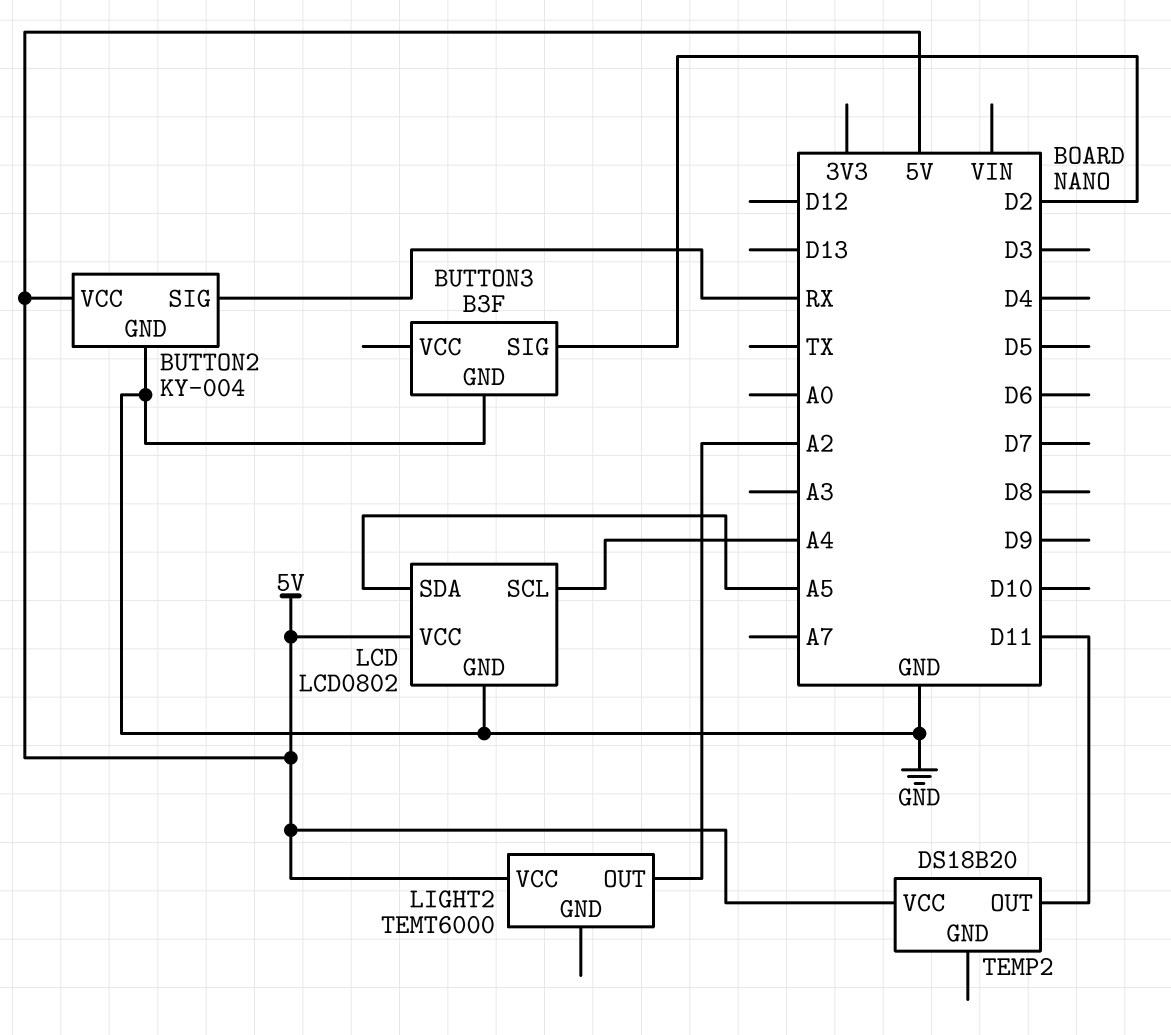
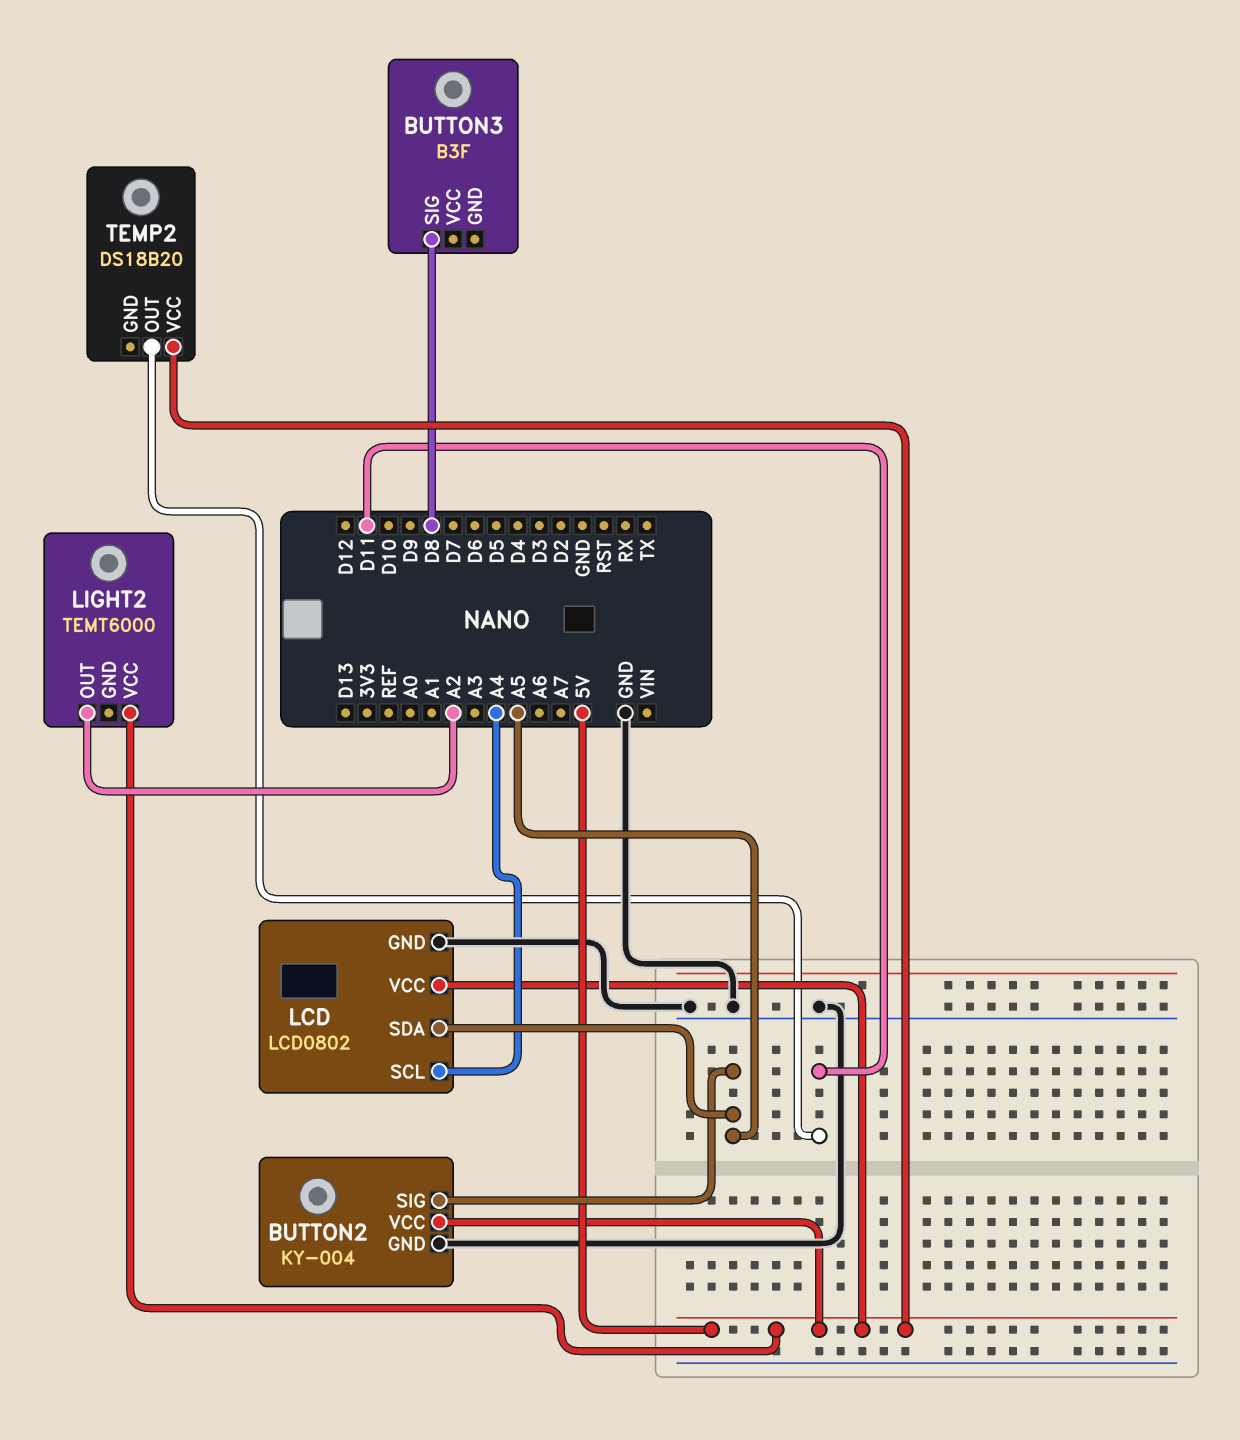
BUTTON2 pin SIG: RX -> A5
BUTTON3 pin GND: GND -> none
BUTTON3 pin SIG: D2 -> D8

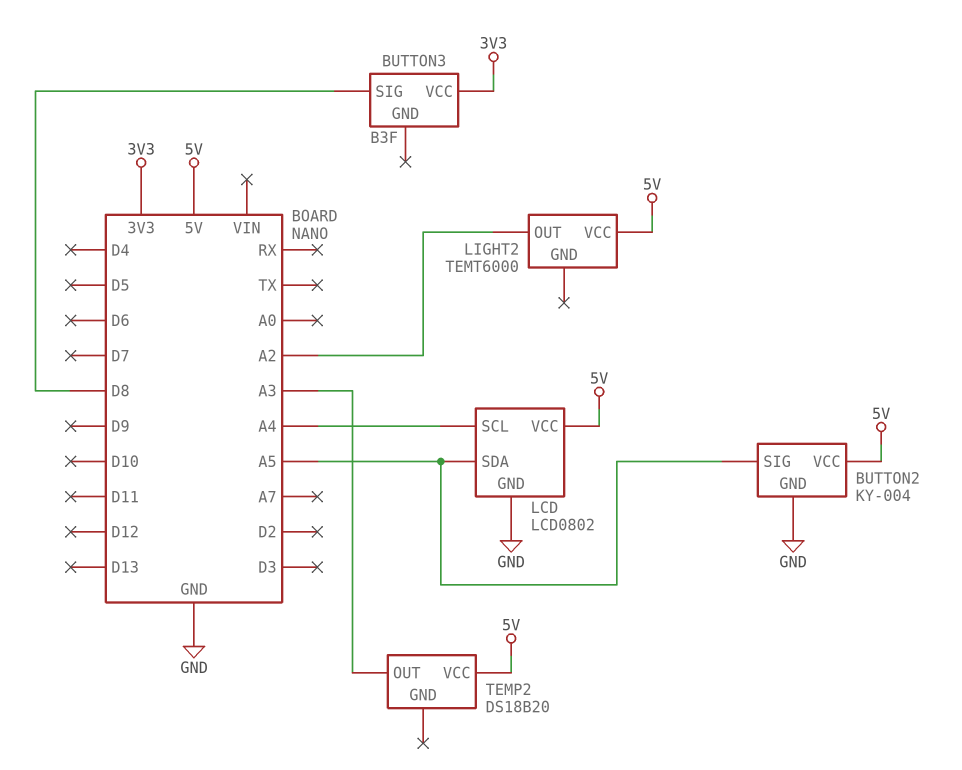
BUTTON3 pin VCC: none -> 3V3
TEMP2 pin OUT: D11 -> A3

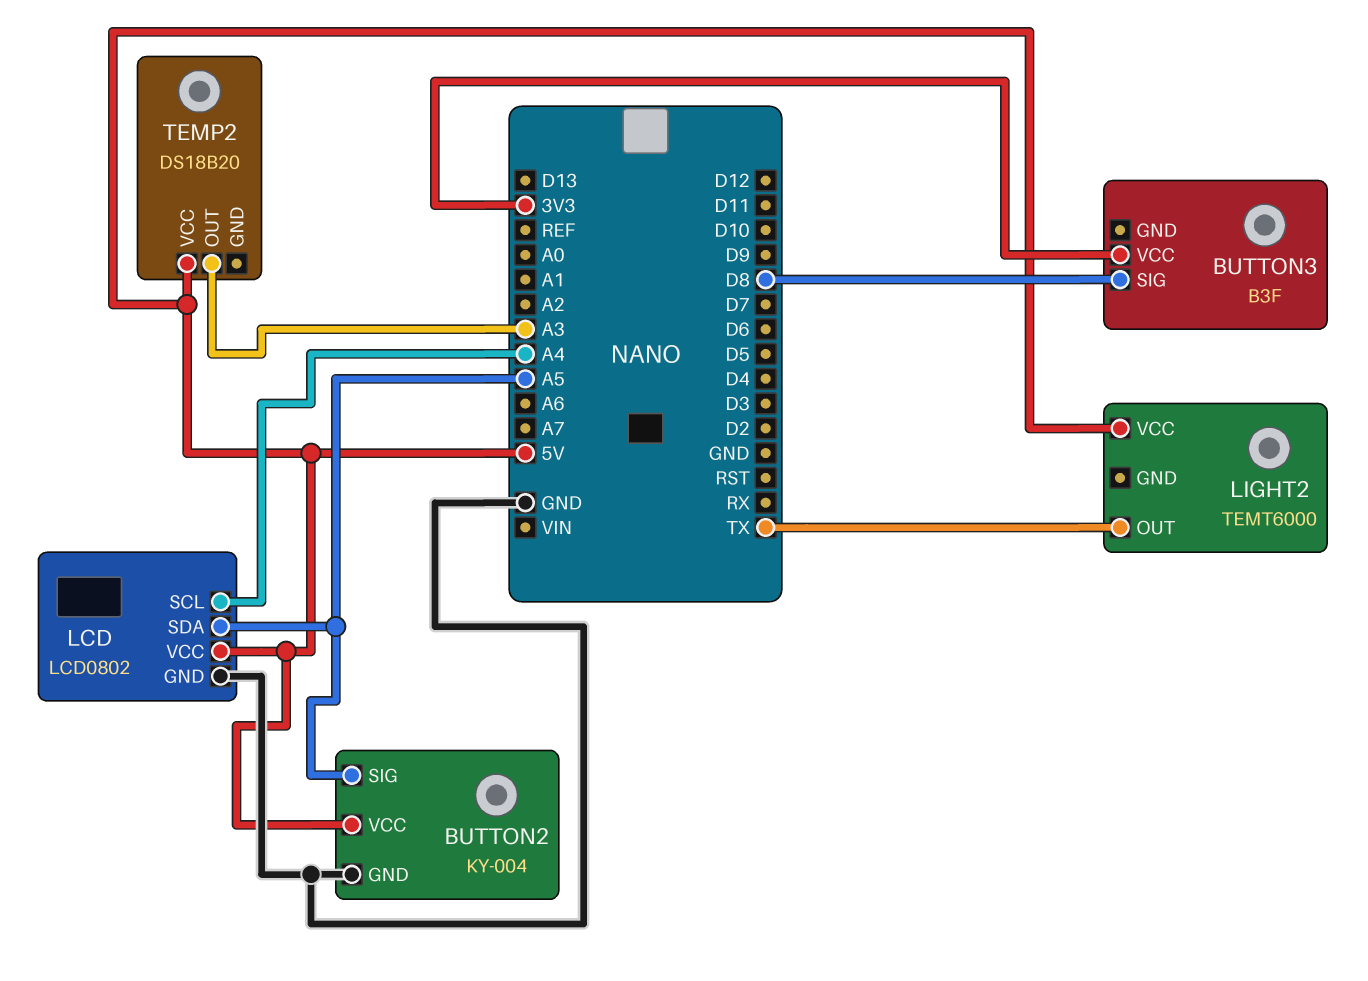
LIGHT2 pin OUT: A2 -> TX

